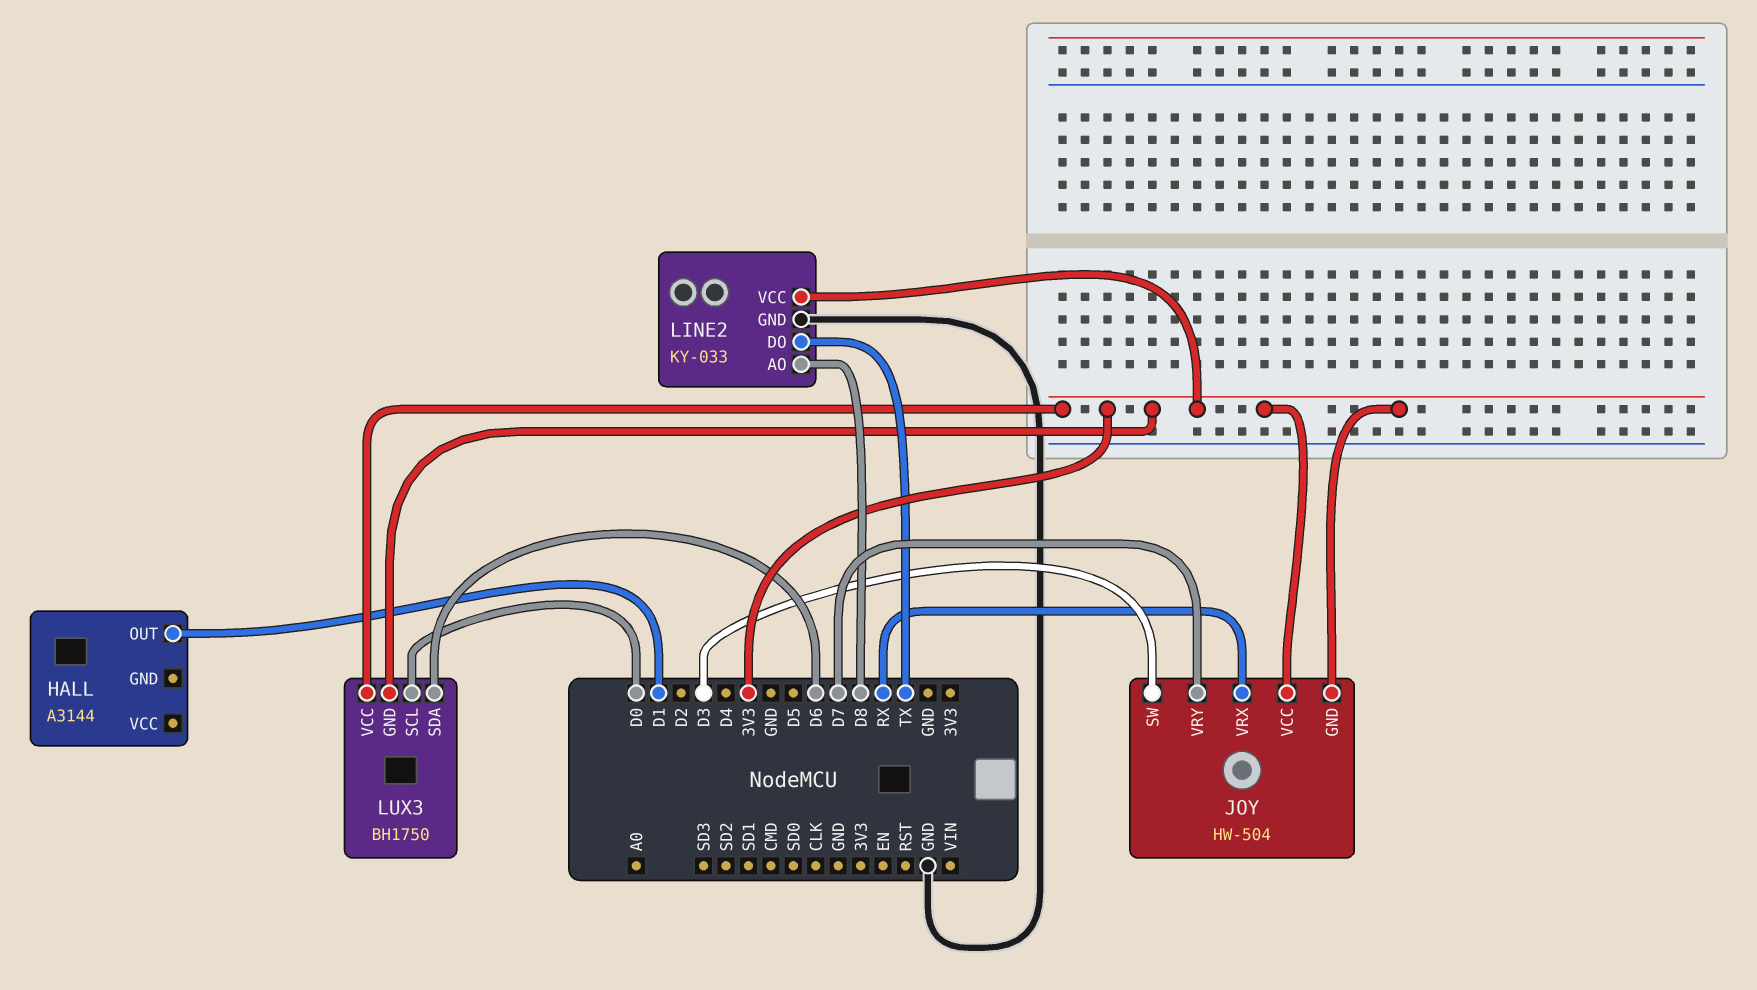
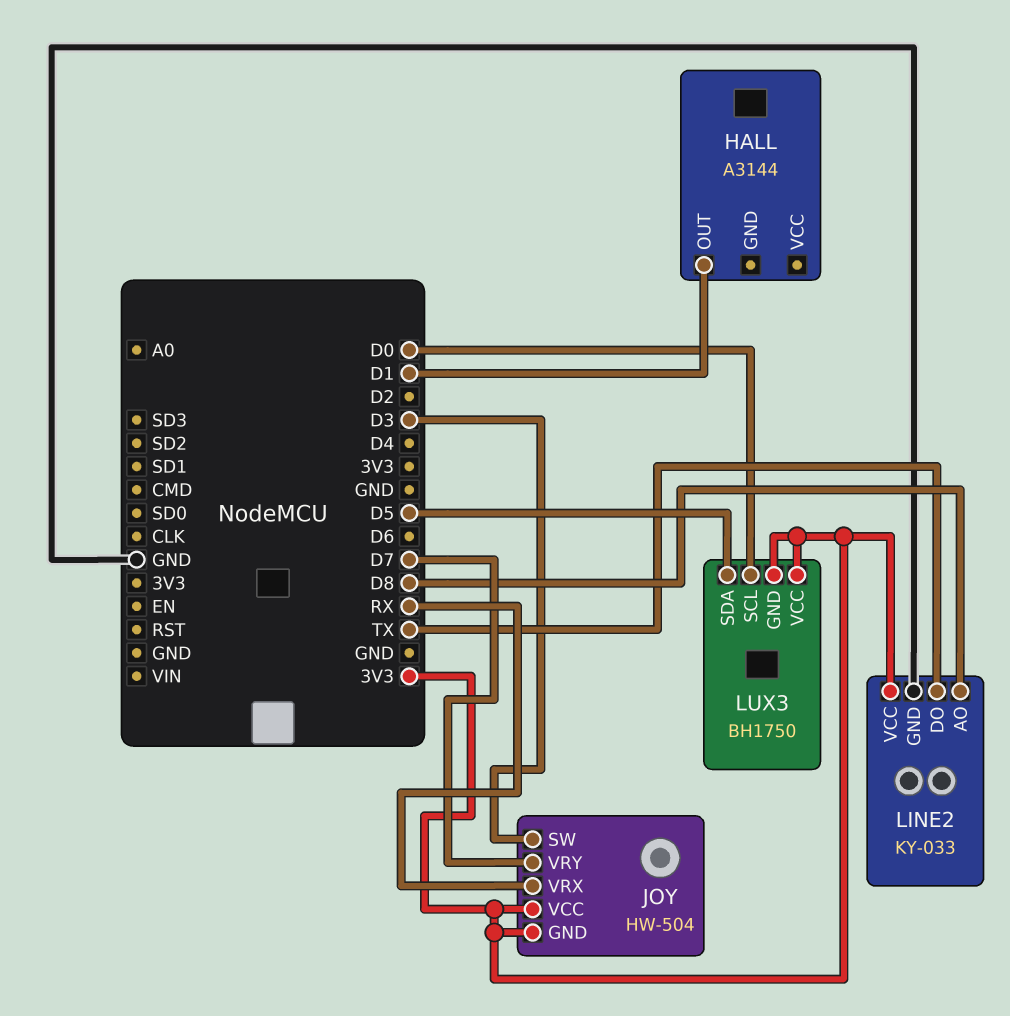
LUX3 pin SDA: D6 -> D5

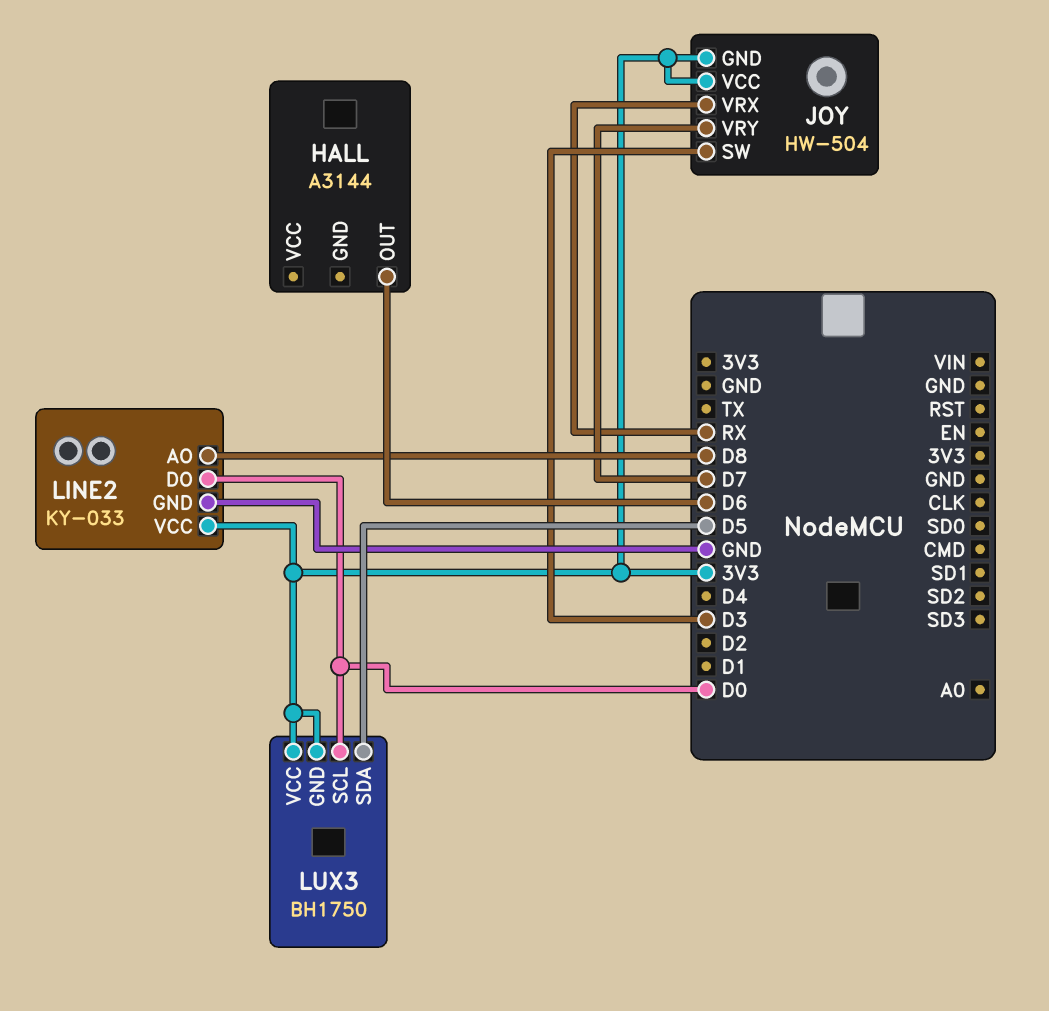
HALL pin OUT: D1 -> D6
LINE2 pin DO: TX -> D0

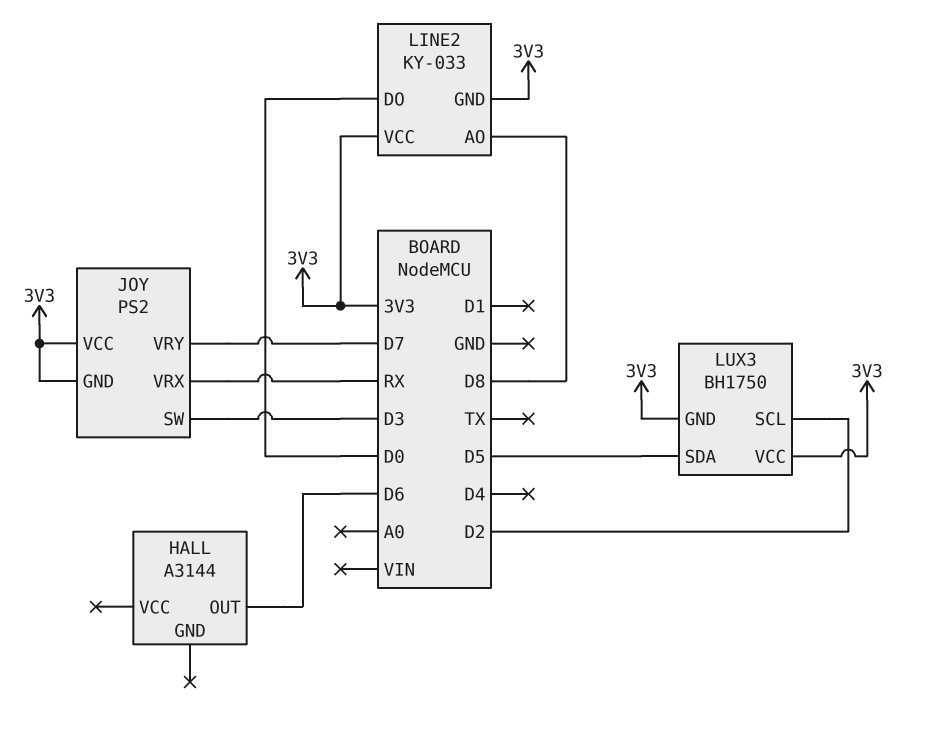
JOY: HW-504 -> PS2
LINE2 pin GND: GND -> 3V3
LUX3 pin SCL: D0 -> D2

